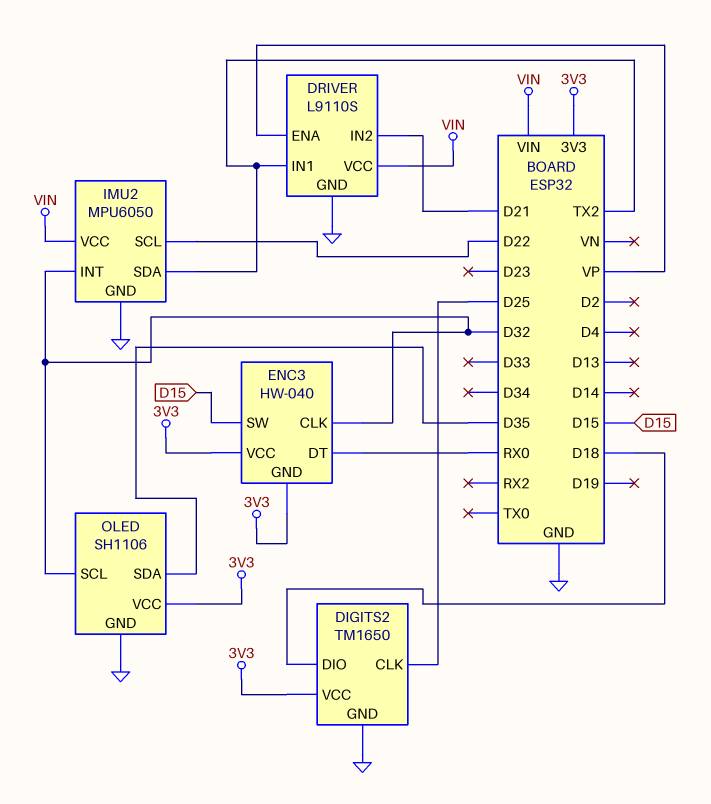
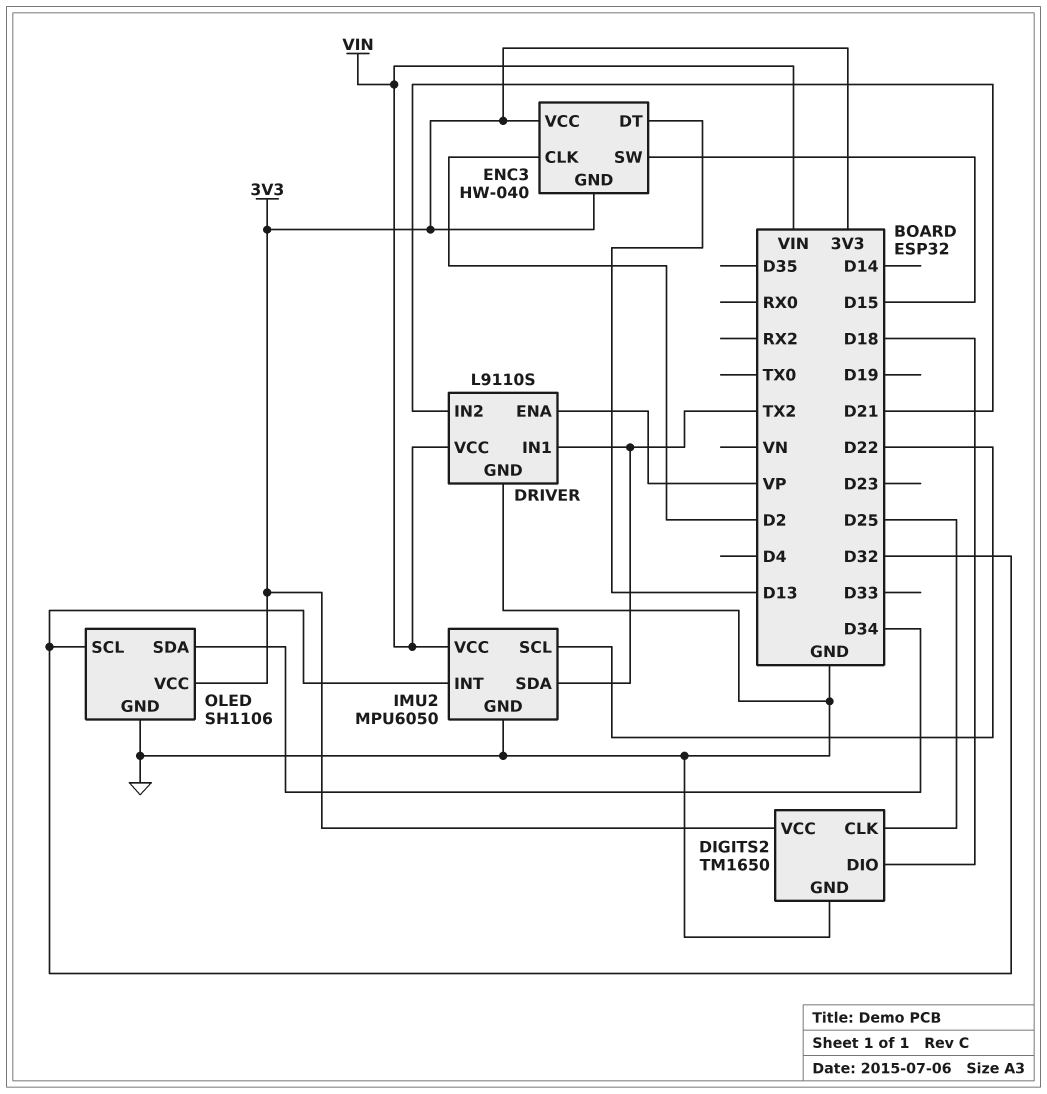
ENC3 pin CLK: D32 -> D2
ENC3 pin DT: RX0 -> D13
OLED pin SDA: D35 -> D34

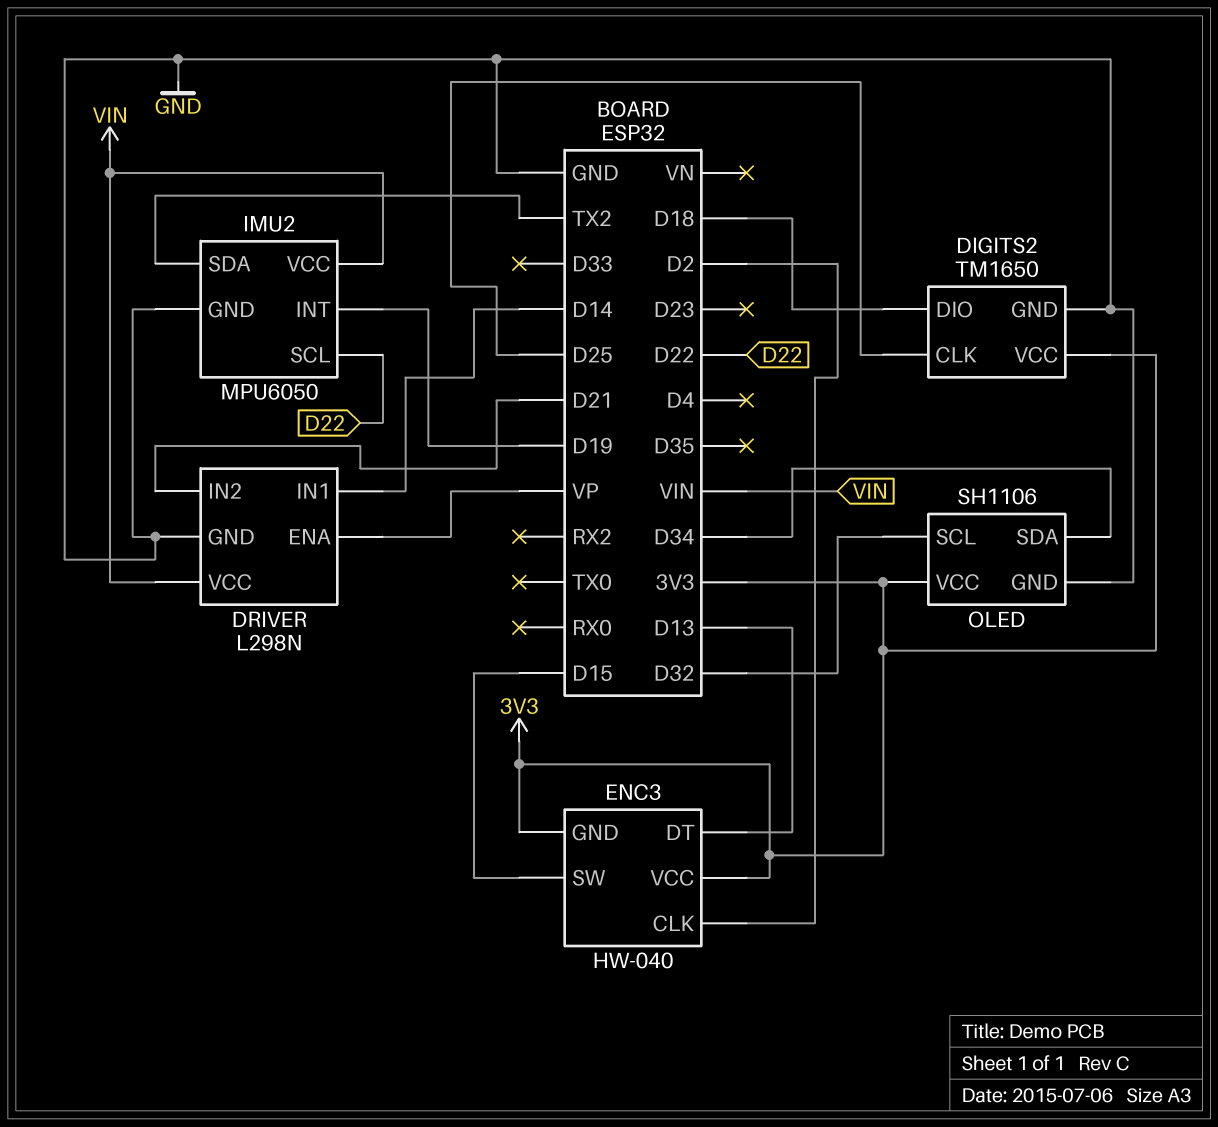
DRIVER: L9110S -> L298N
DRIVER pin IN1: TX2 -> D14
IMU2 pin INT: D32 -> D19

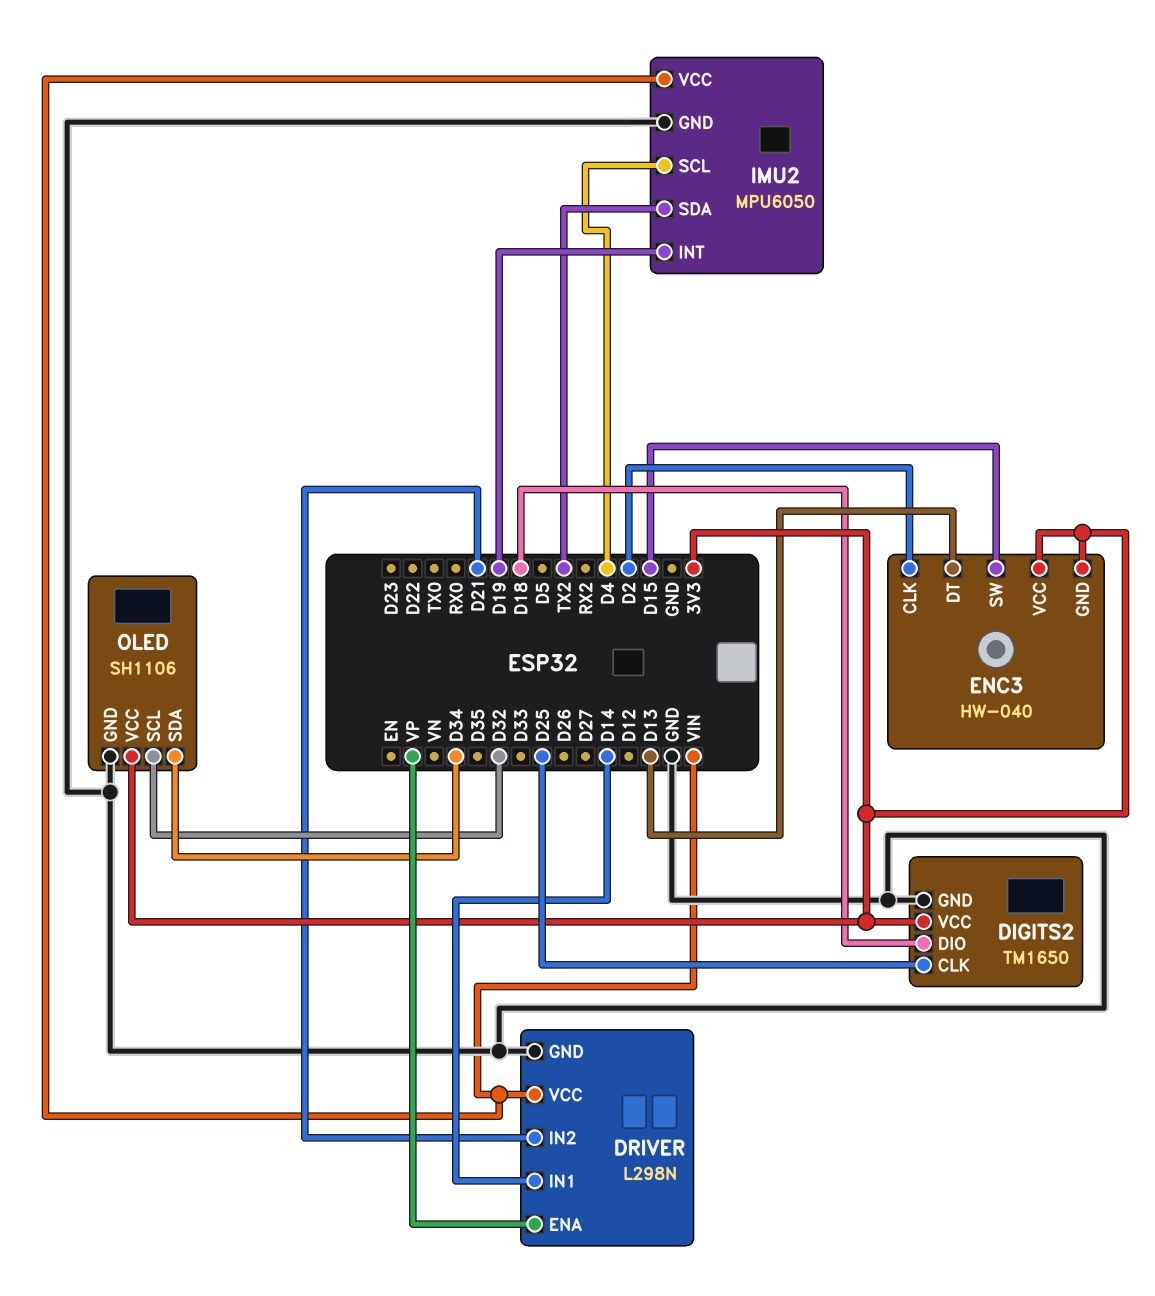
IMU2 pin SCL: D22 -> D4

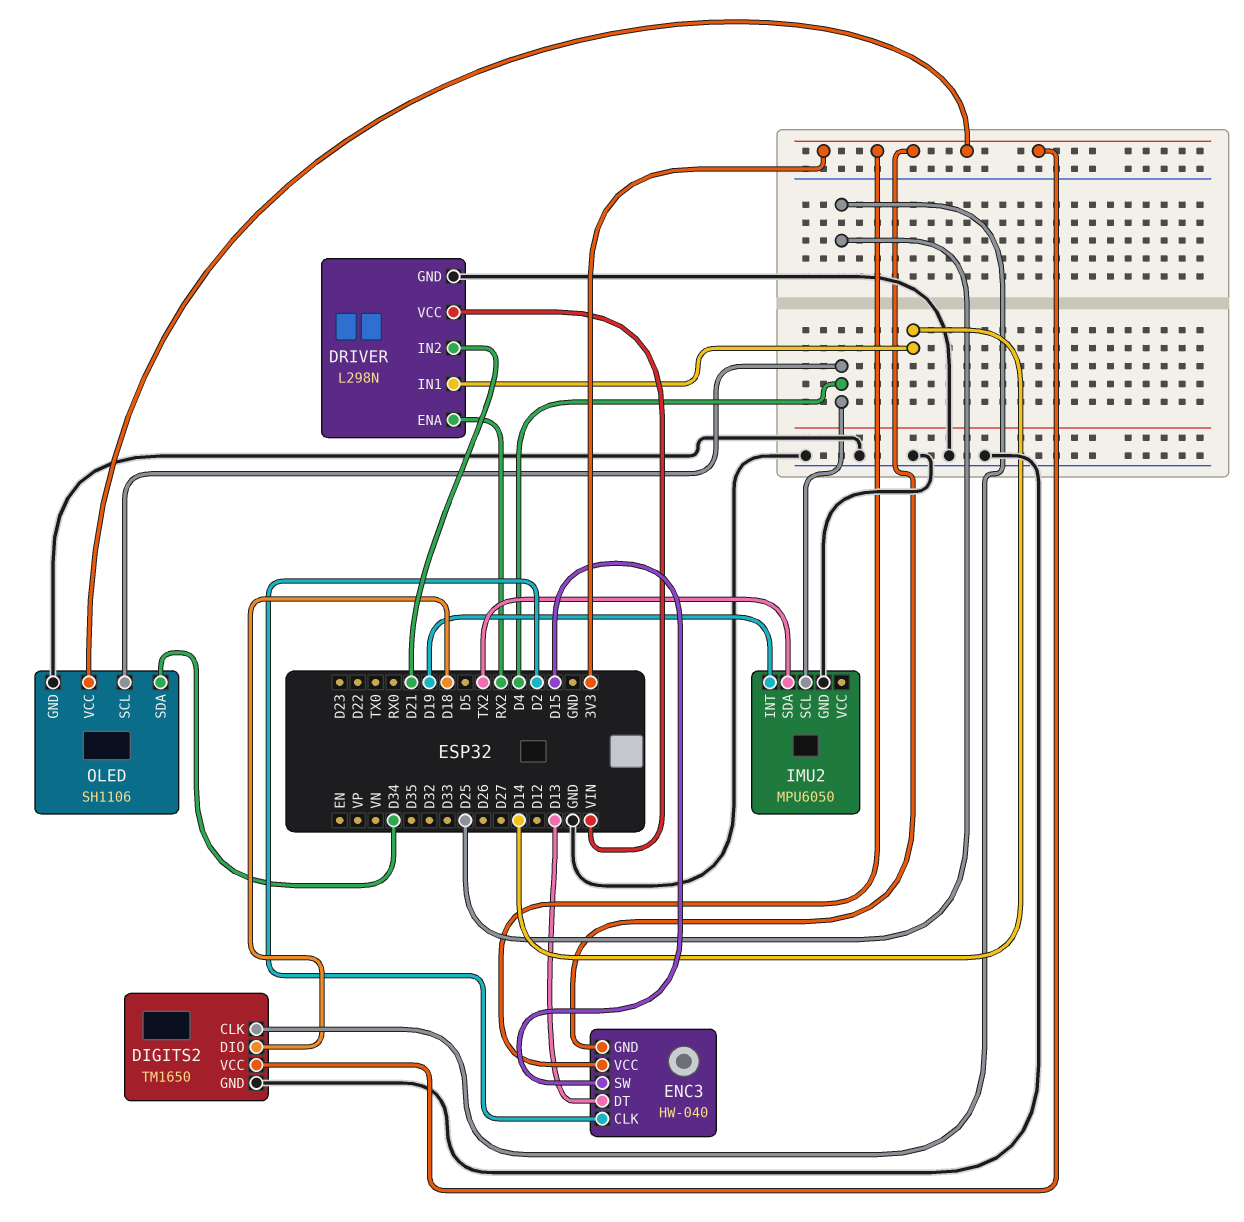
DRIVER pin ENA: VP -> RX2
IMU2 pin VCC: VIN -> none
OLED pin SCL: D32 -> D4

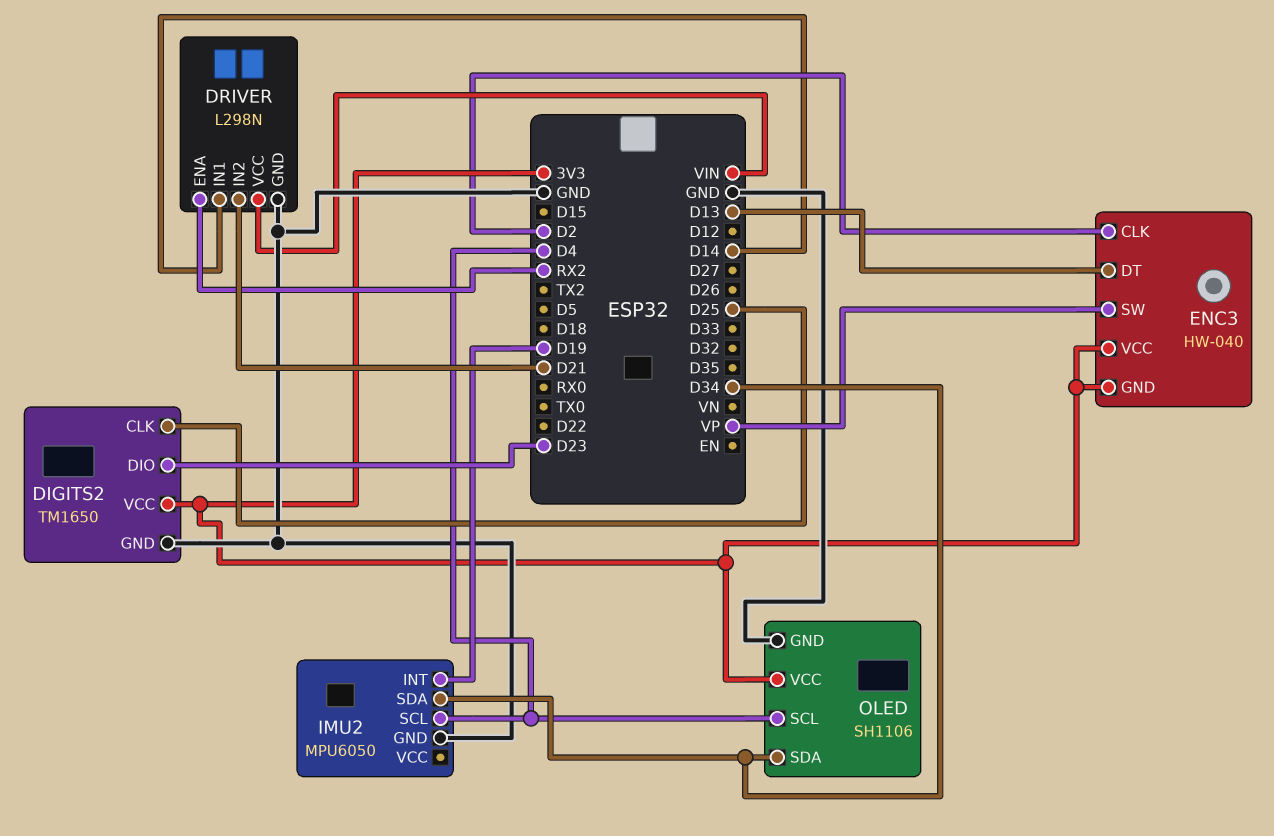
DIGITS2 pin DIO: D18 -> D23
ENC3 pin SW: D15 -> VP
IMU2 pin SDA: TX2 -> D34

